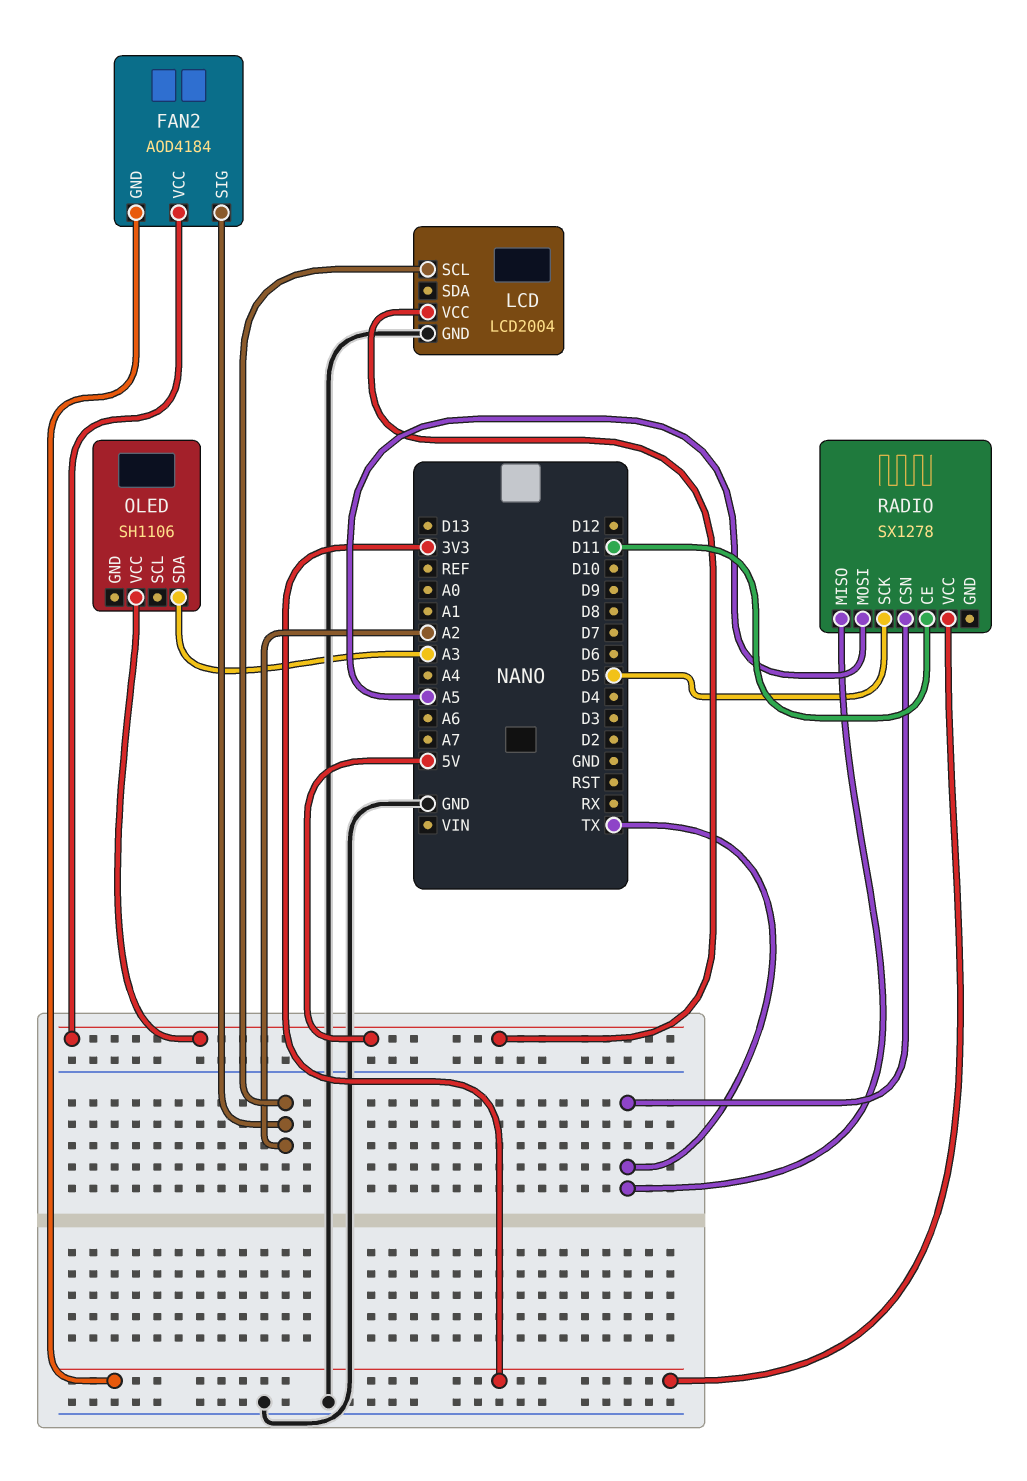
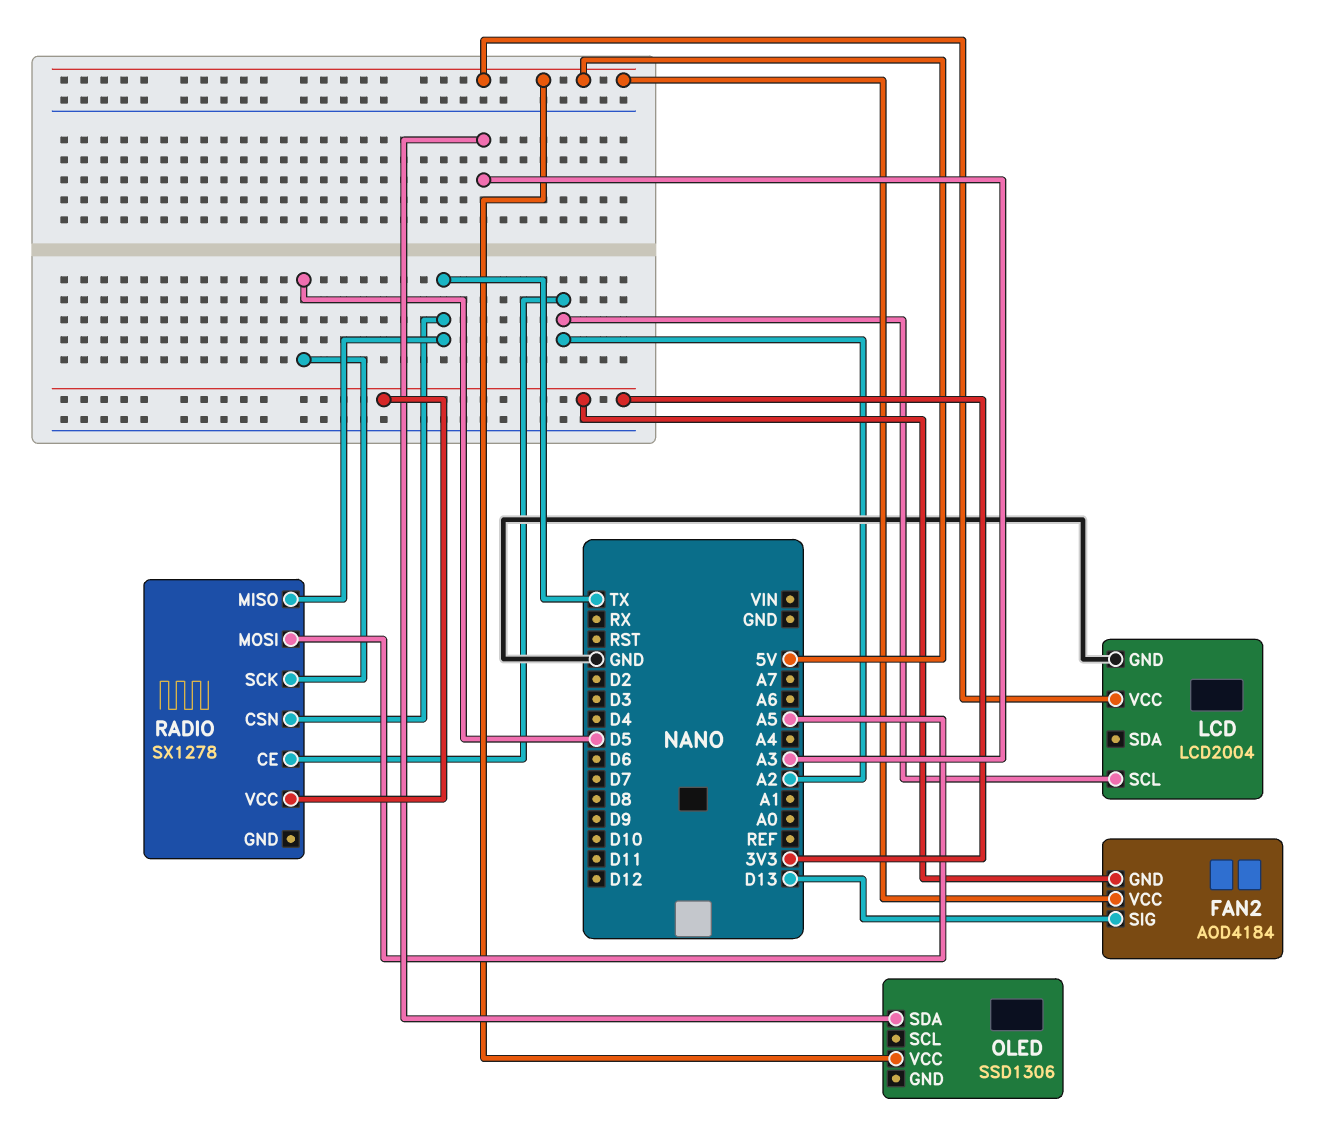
FAN2 pin SIG: A2 -> D13
OLED: SH1106 -> SSD1306
RADIO pin CE: D11 -> A2

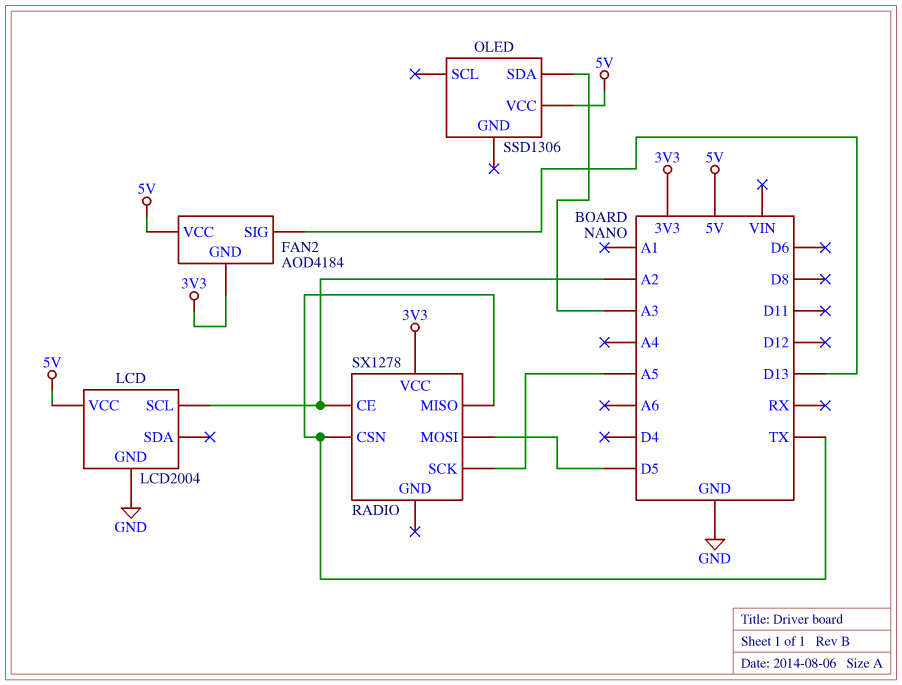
RADIO pin MOSI: A5 -> D5
RADIO pin SCK: D5 -> A5

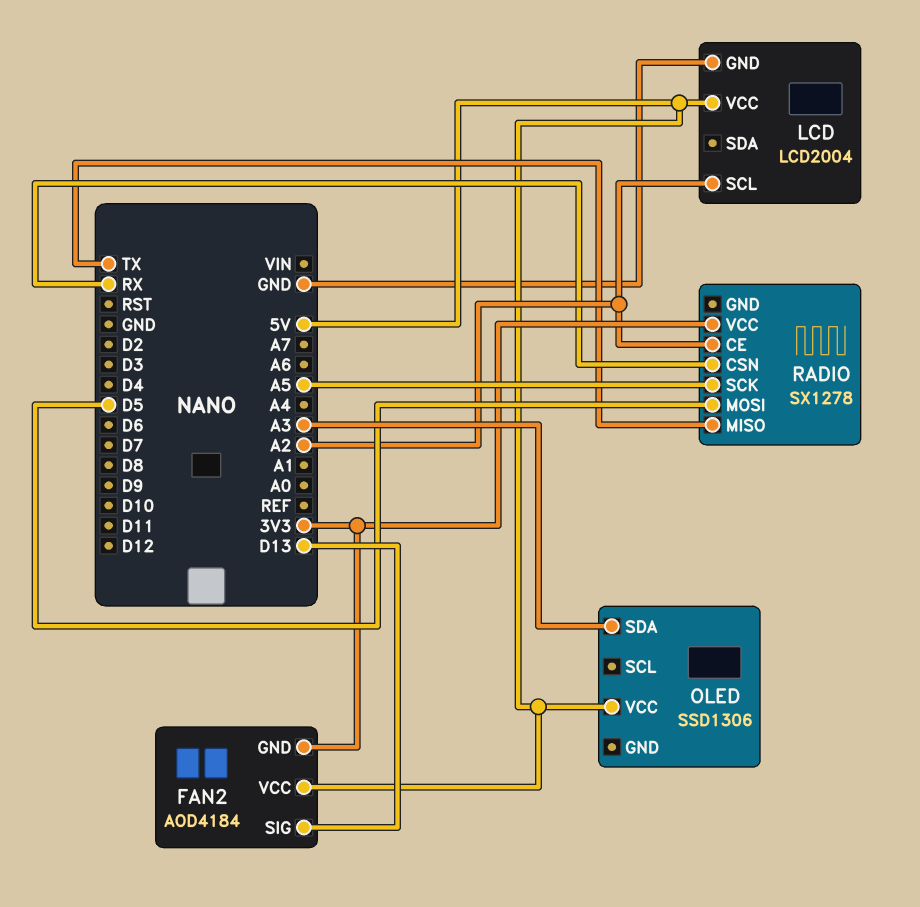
RADIO pin CSN: TX -> RX

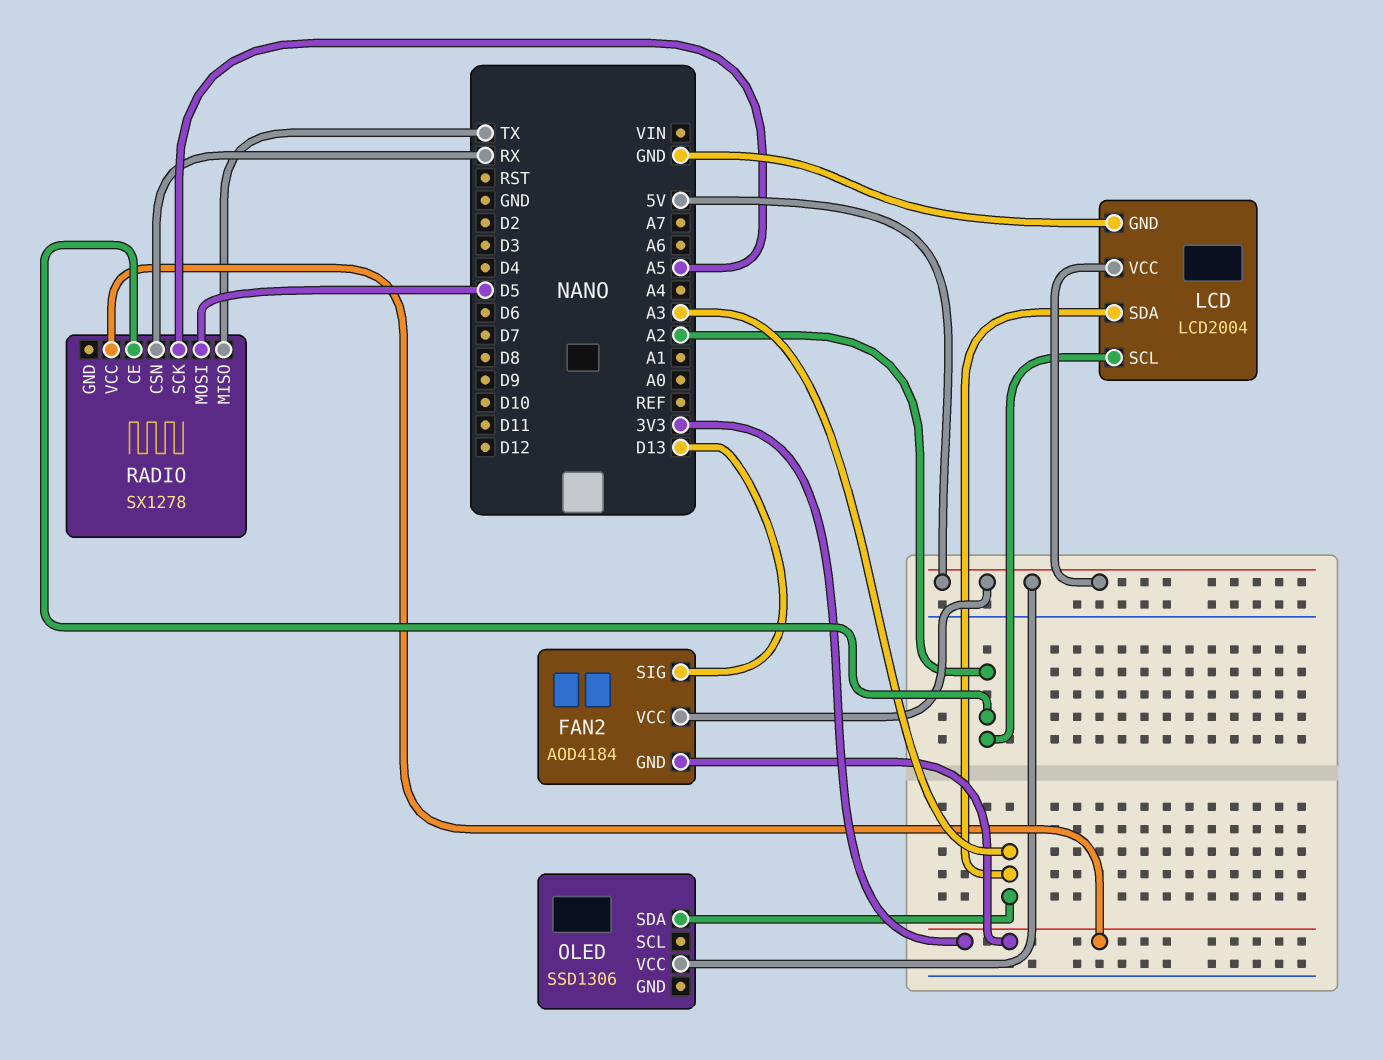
LCD pin SDA: none -> A3

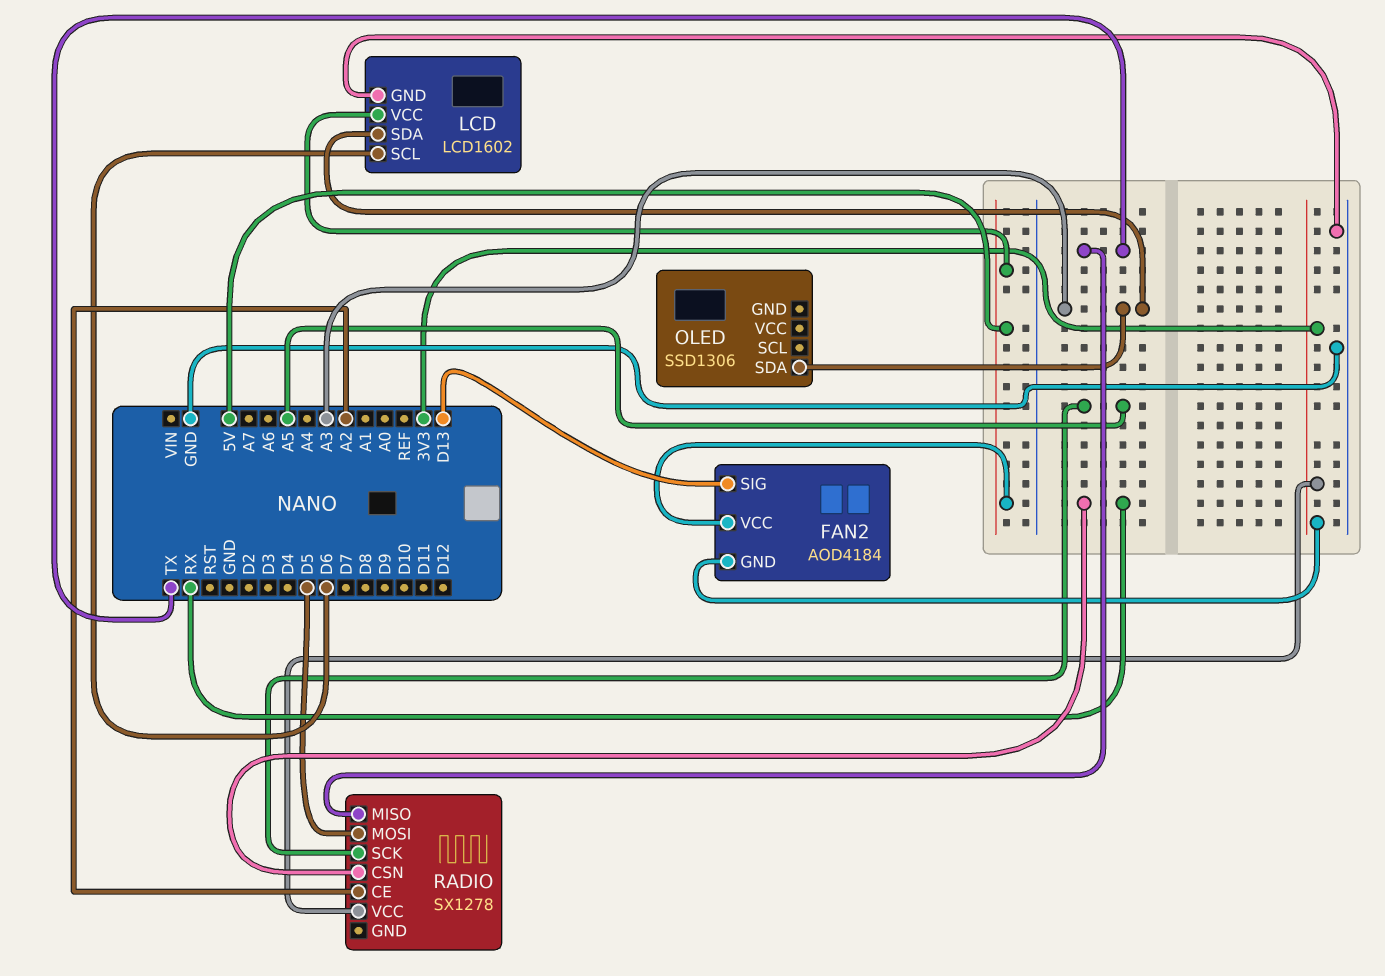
LCD: LCD2004 -> LCD1602
LCD pin SCL: A2 -> D6
OLED pin VCC: 5V -> none

